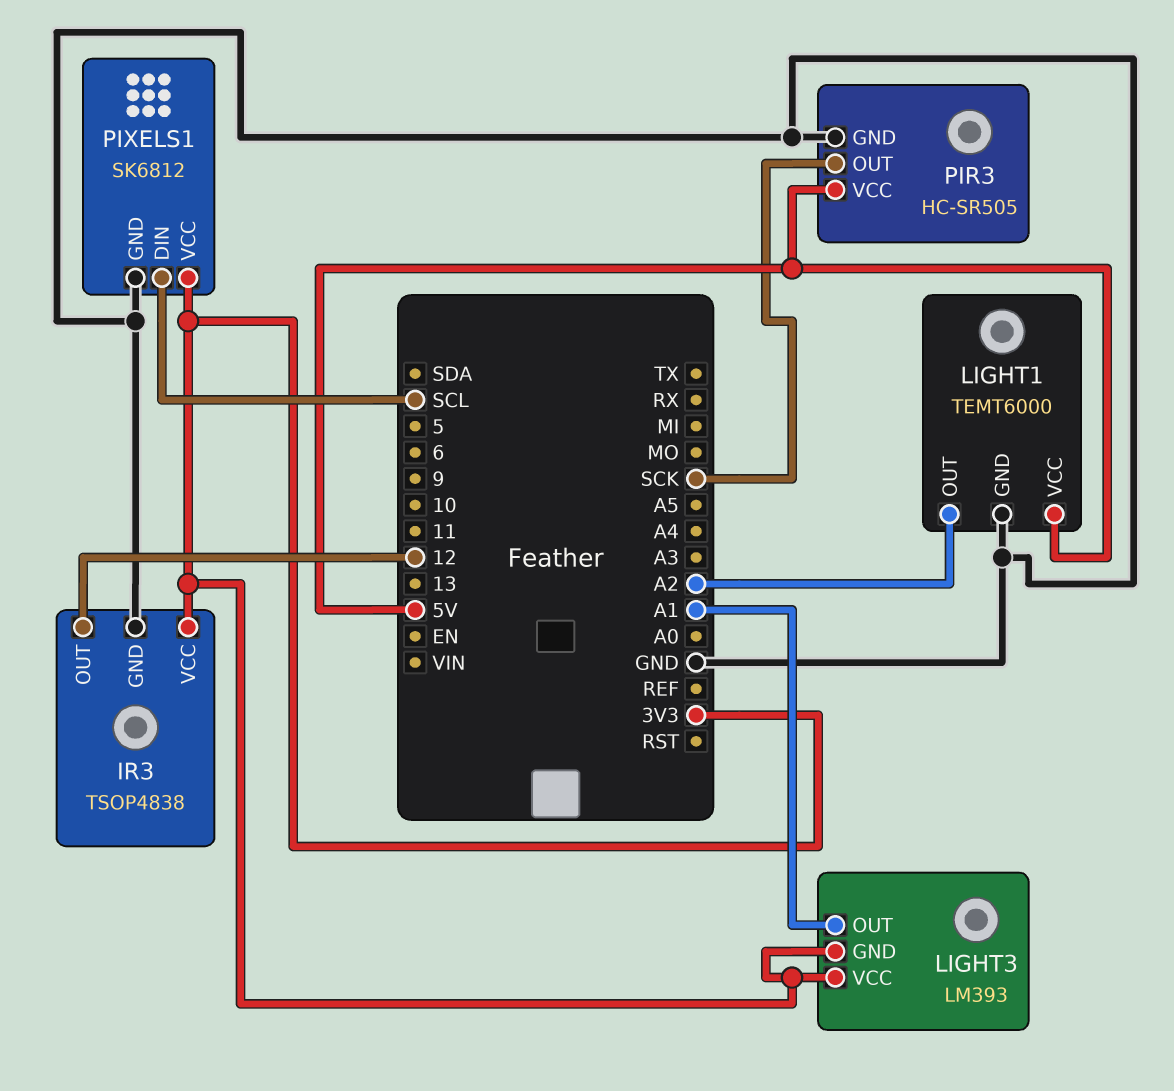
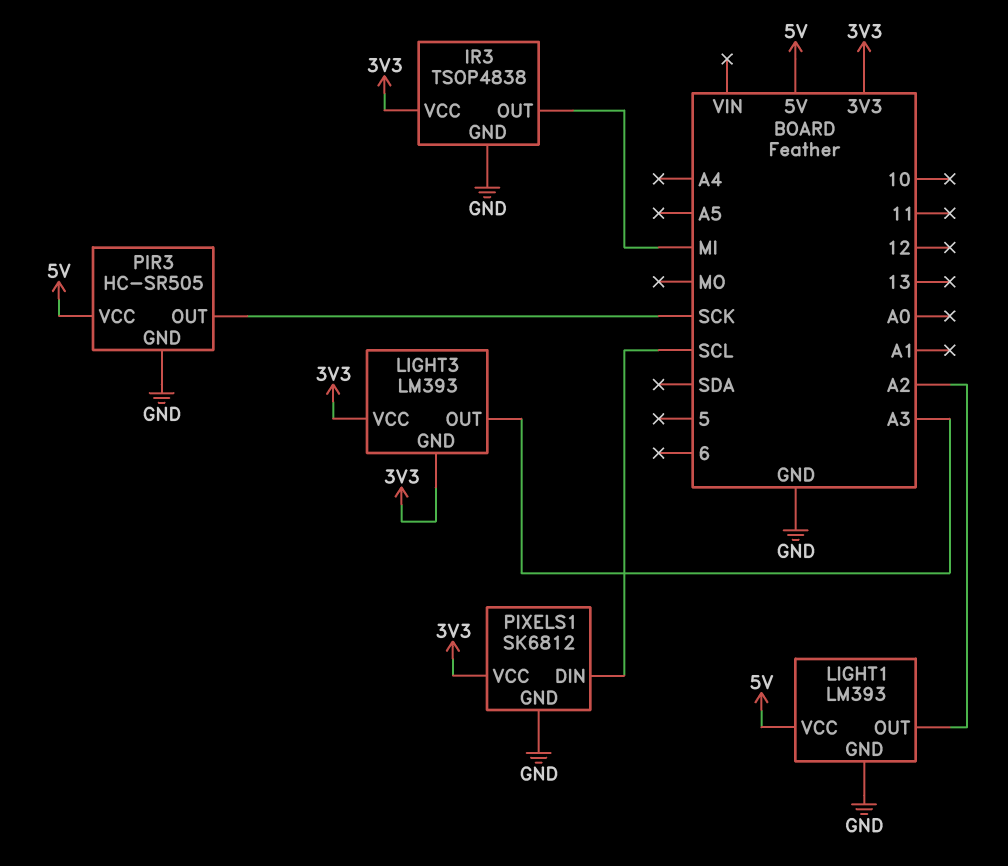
IR3 pin OUT: 12 -> MI
LIGHT1: TEMT6000 -> LM393
LIGHT3 pin OUT: A1 -> A3

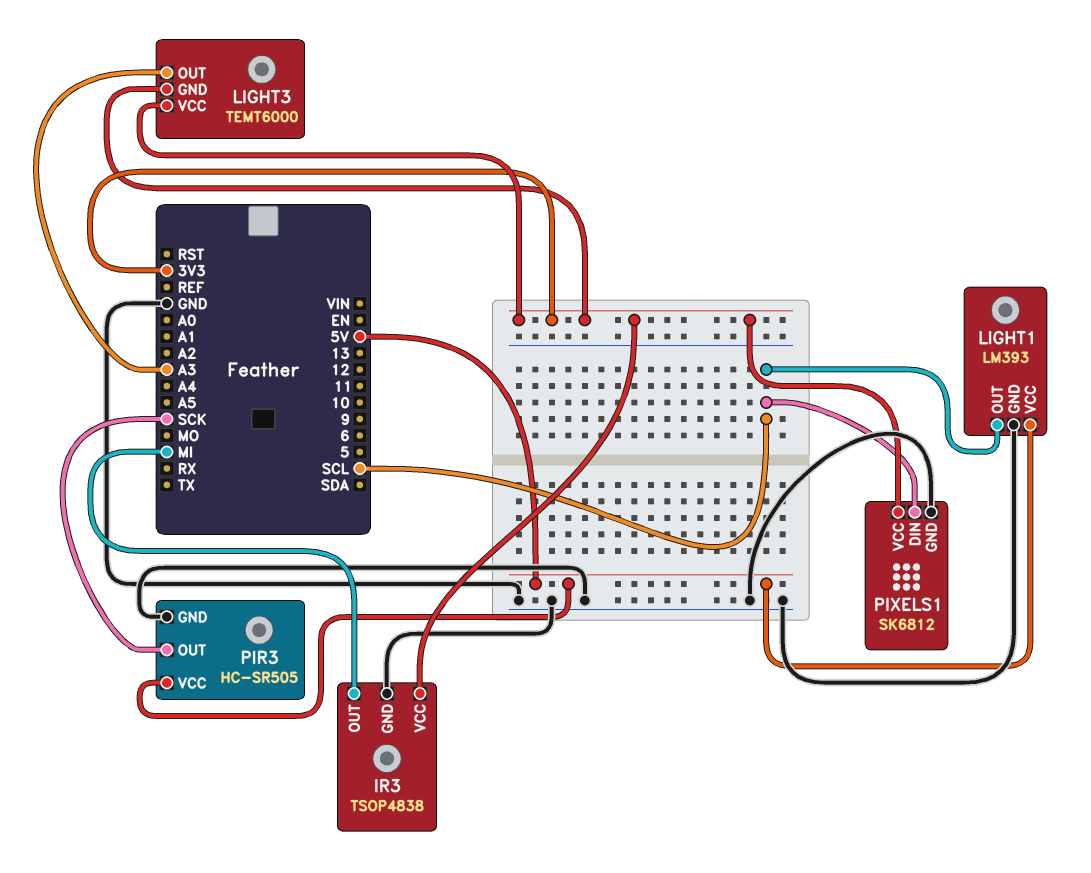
LIGHT1 pin OUT: A2 -> SCL
LIGHT3: LM393 -> TEMT6000

